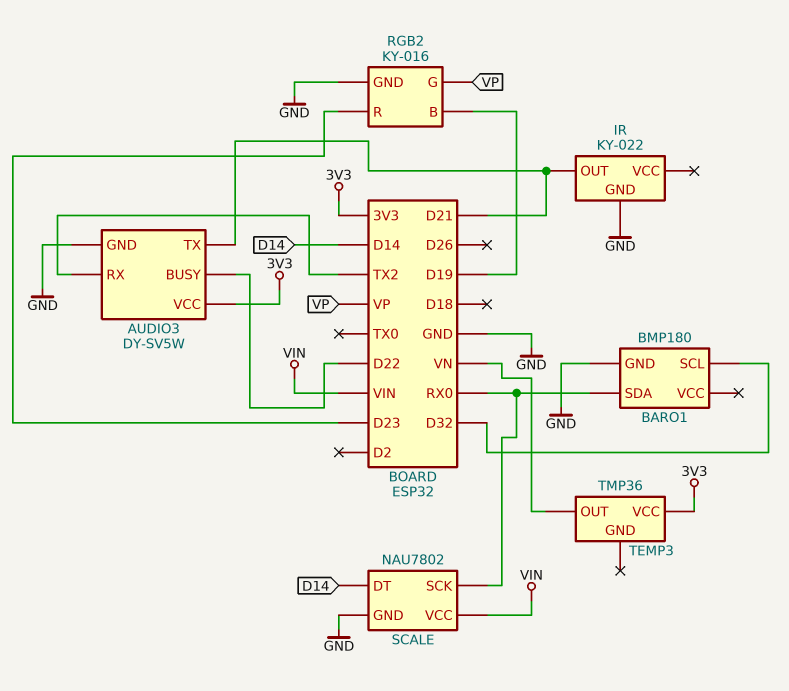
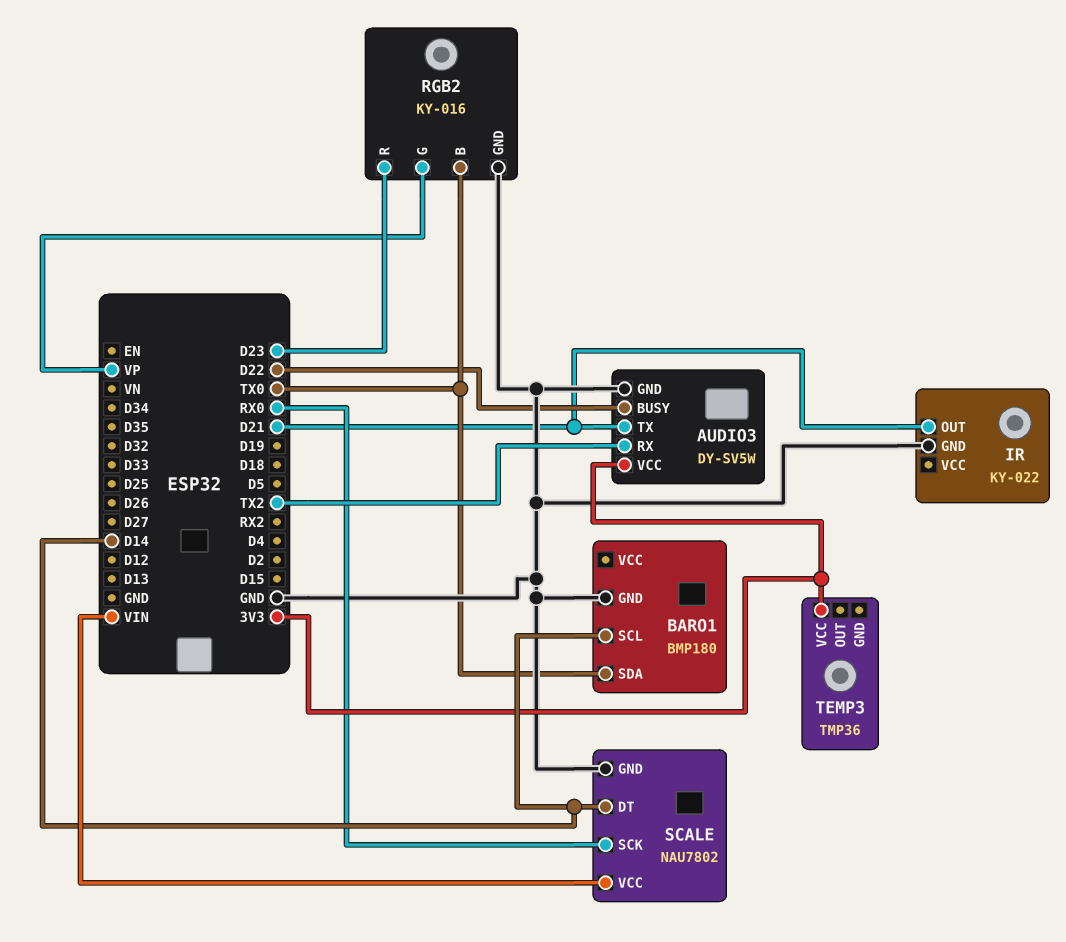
BARO1 pin SCL: D32 -> D14
BARO1 pin SDA: RX0 -> TX0
RGB2 pin B: D19 -> TX0
TEMP3 pin OUT: VN -> none

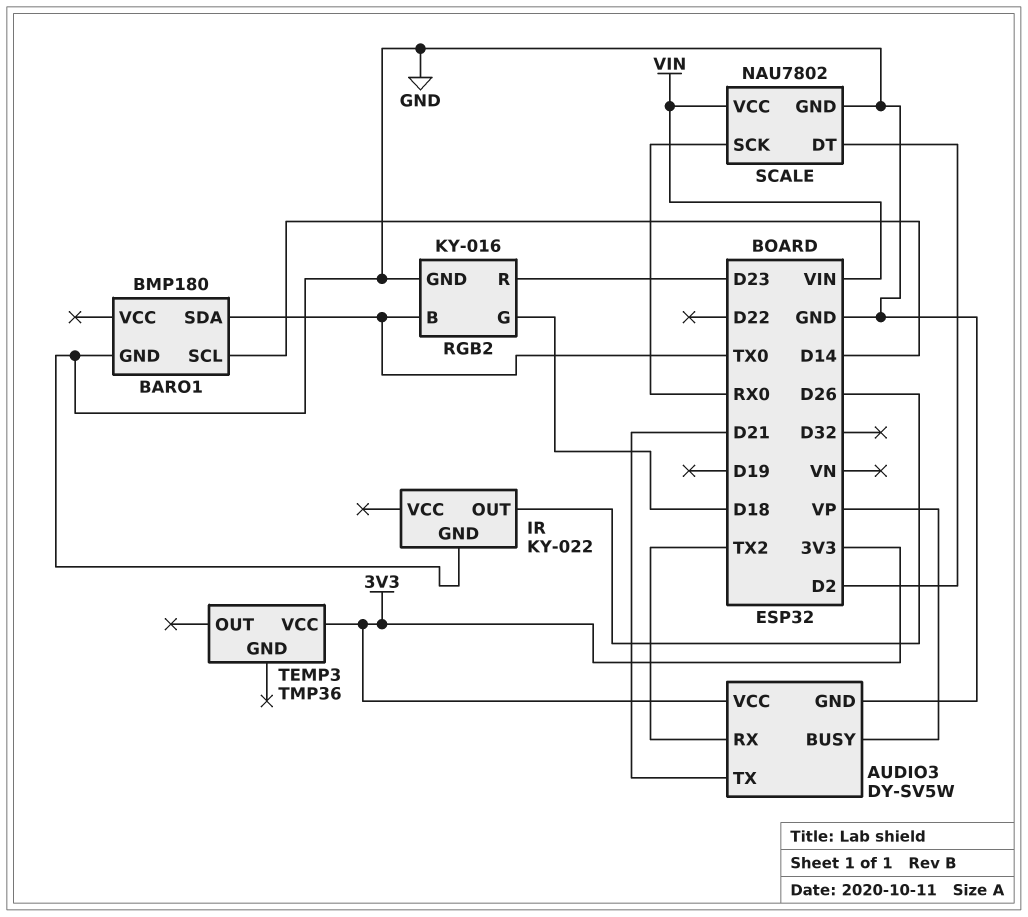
AUDIO3 pin BUSY: D22 -> VP
IR pin OUT: D21 -> D26
RGB2 pin G: VP -> D18
SCALE pin DT: D14 -> D2

